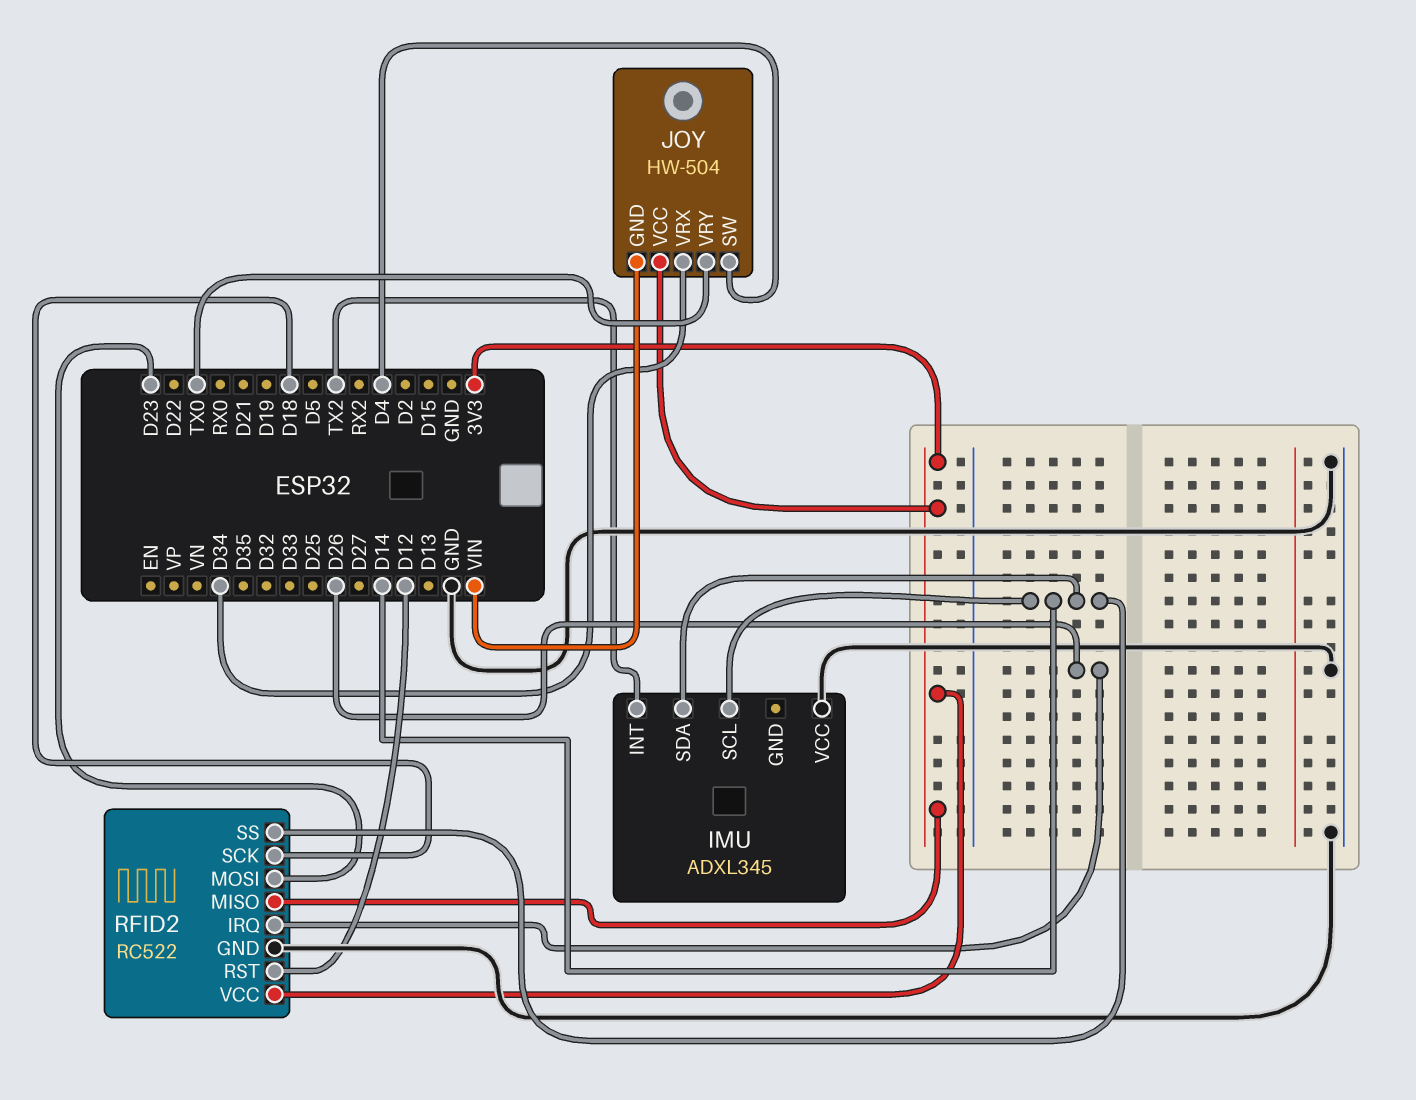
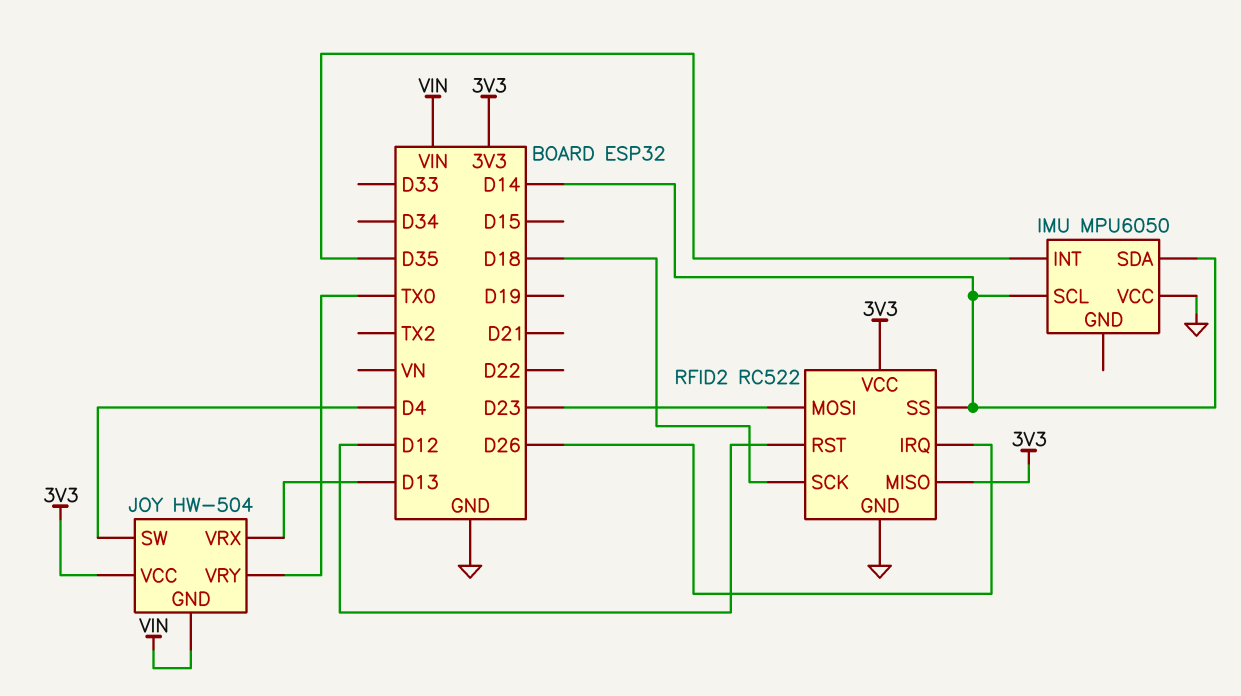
IMU: ADXL345 -> MPU6050
IMU pin INT: TX2 -> D35
JOY pin VRX: D34 -> D13

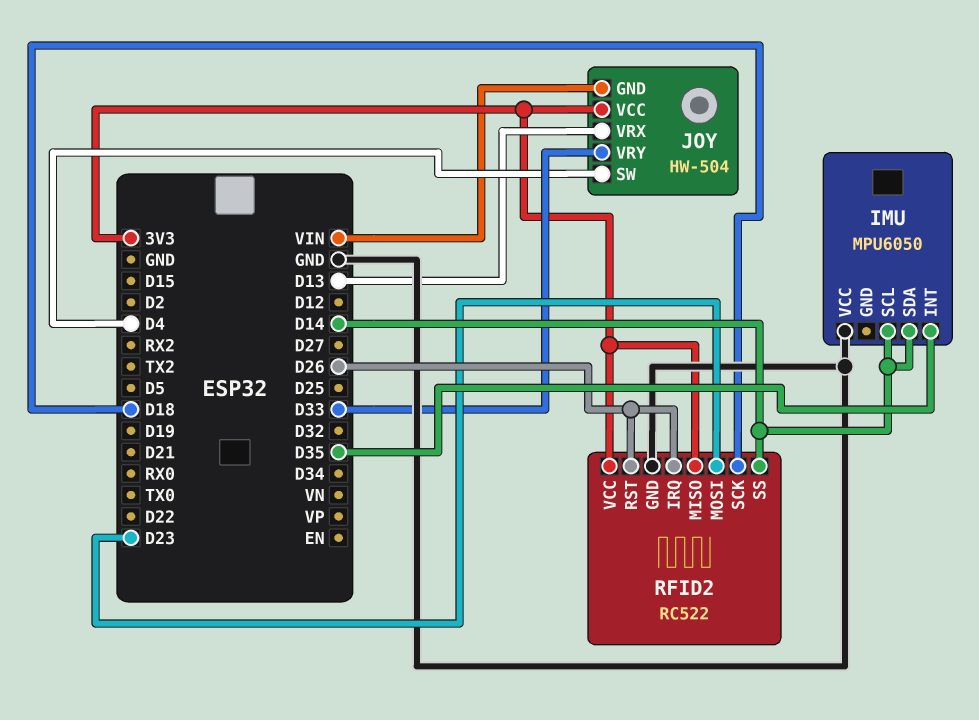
JOY pin VRY: TX0 -> D33
RFID2 pin RST: D12 -> D26

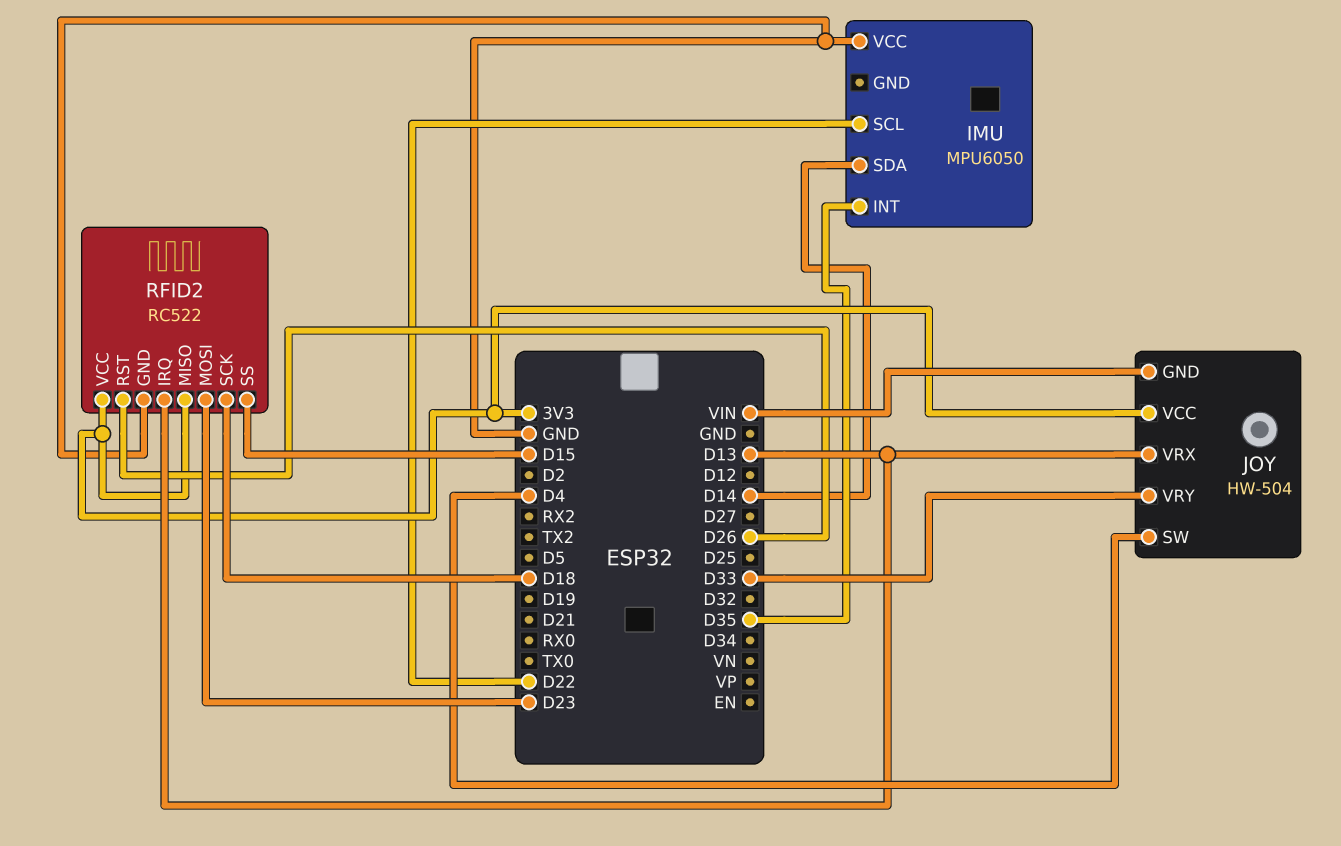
IMU pin SCL: D14 -> D22
RFID2 pin IRQ: D26 -> D13
RFID2 pin SS: D14 -> D15

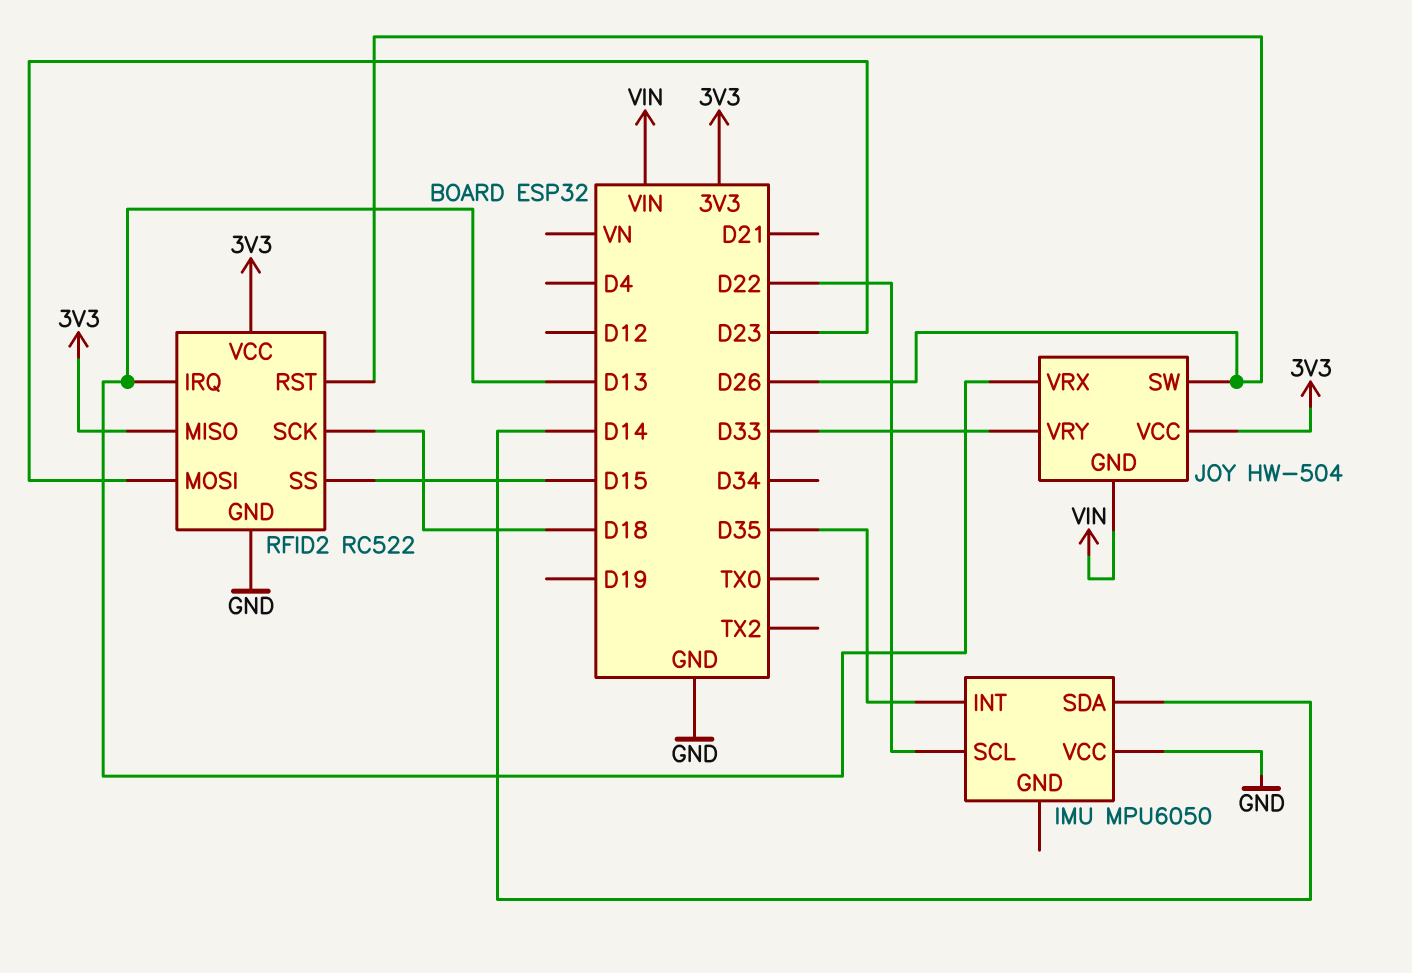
JOY pin SW: D4 -> D26

